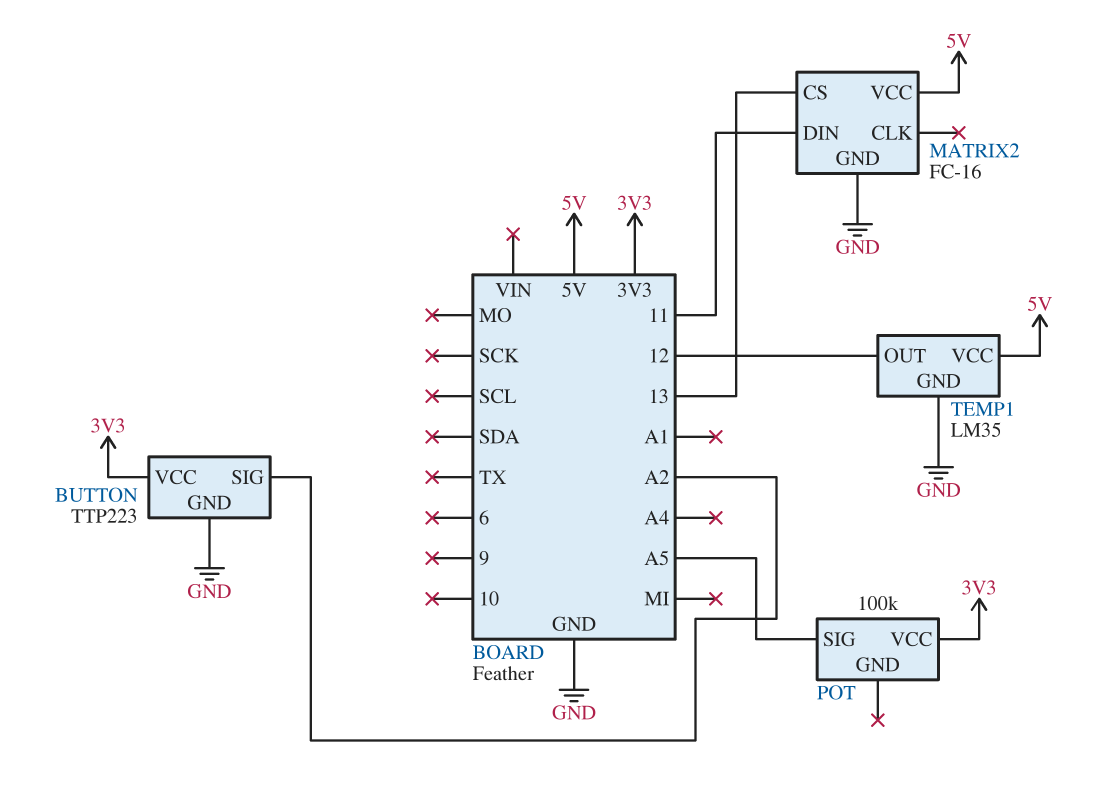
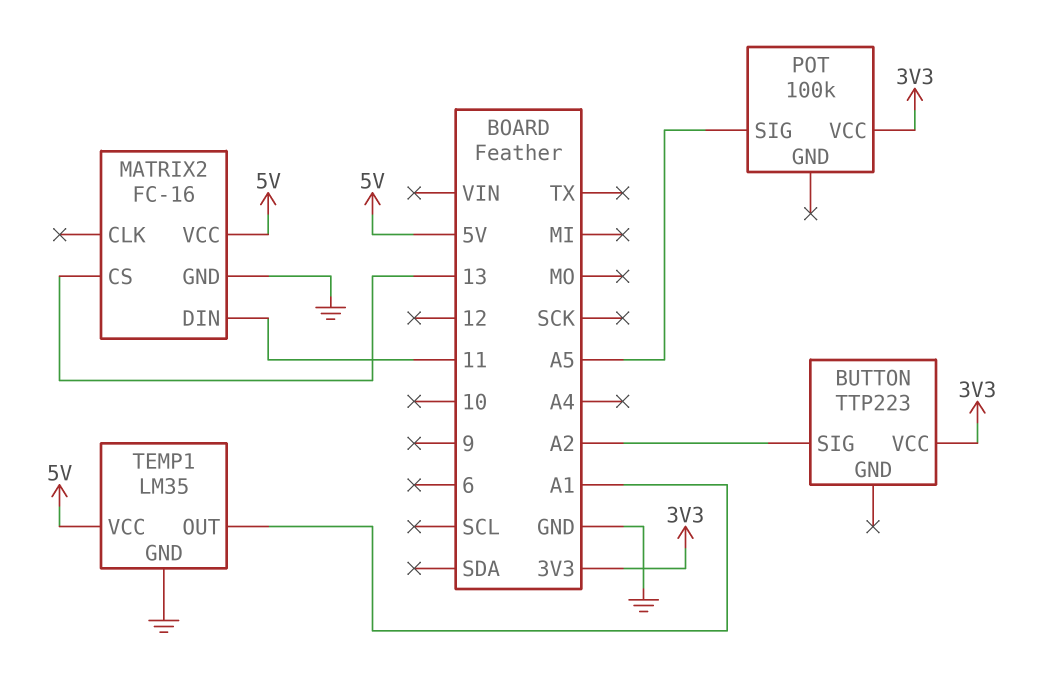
BUTTON pin GND: GND -> none
TEMP1 pin OUT: 12 -> A1

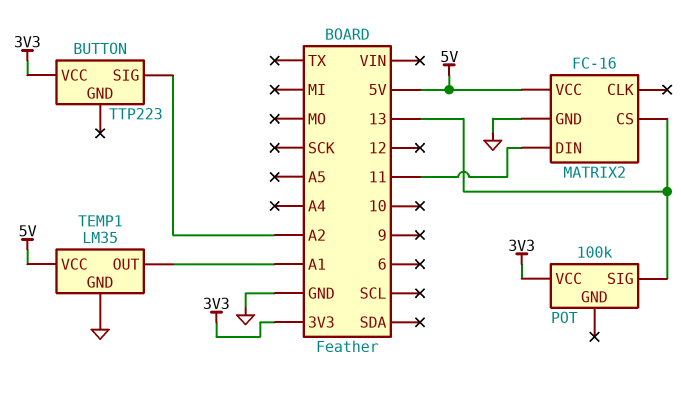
POT pin SIG: A5 -> 13

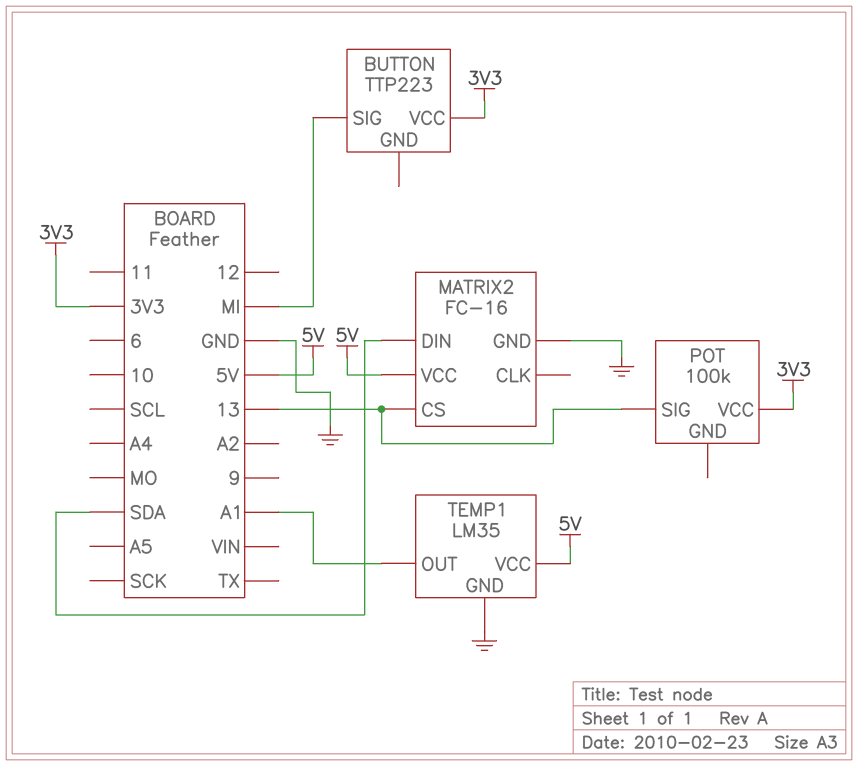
BUTTON pin SIG: A2 -> MI
MATRIX2 pin DIN: 11 -> SDA

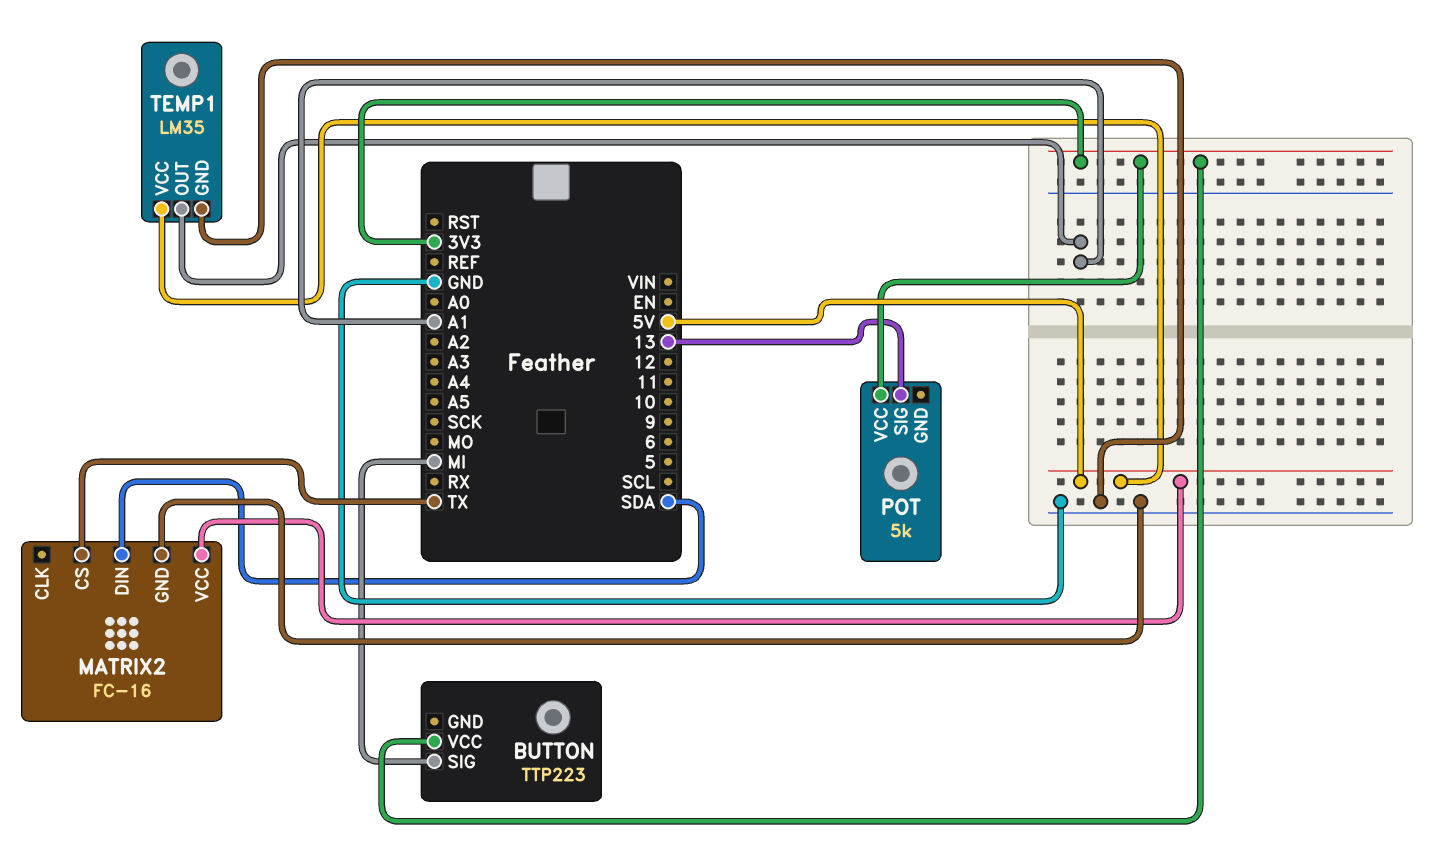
MATRIX2 pin CS: 13 -> TX
POT: 100k -> 5k

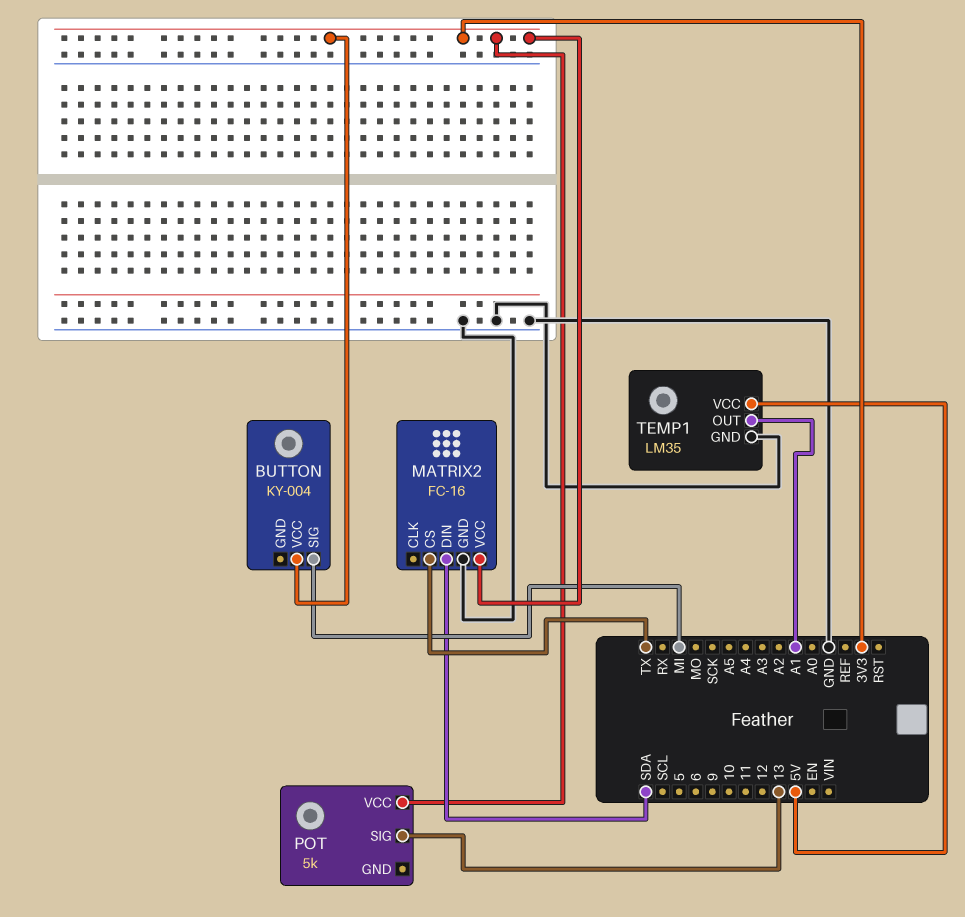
BUTTON: TTP223 -> KY-004
MATRIX2 pin VCC: 5V -> 3V3

